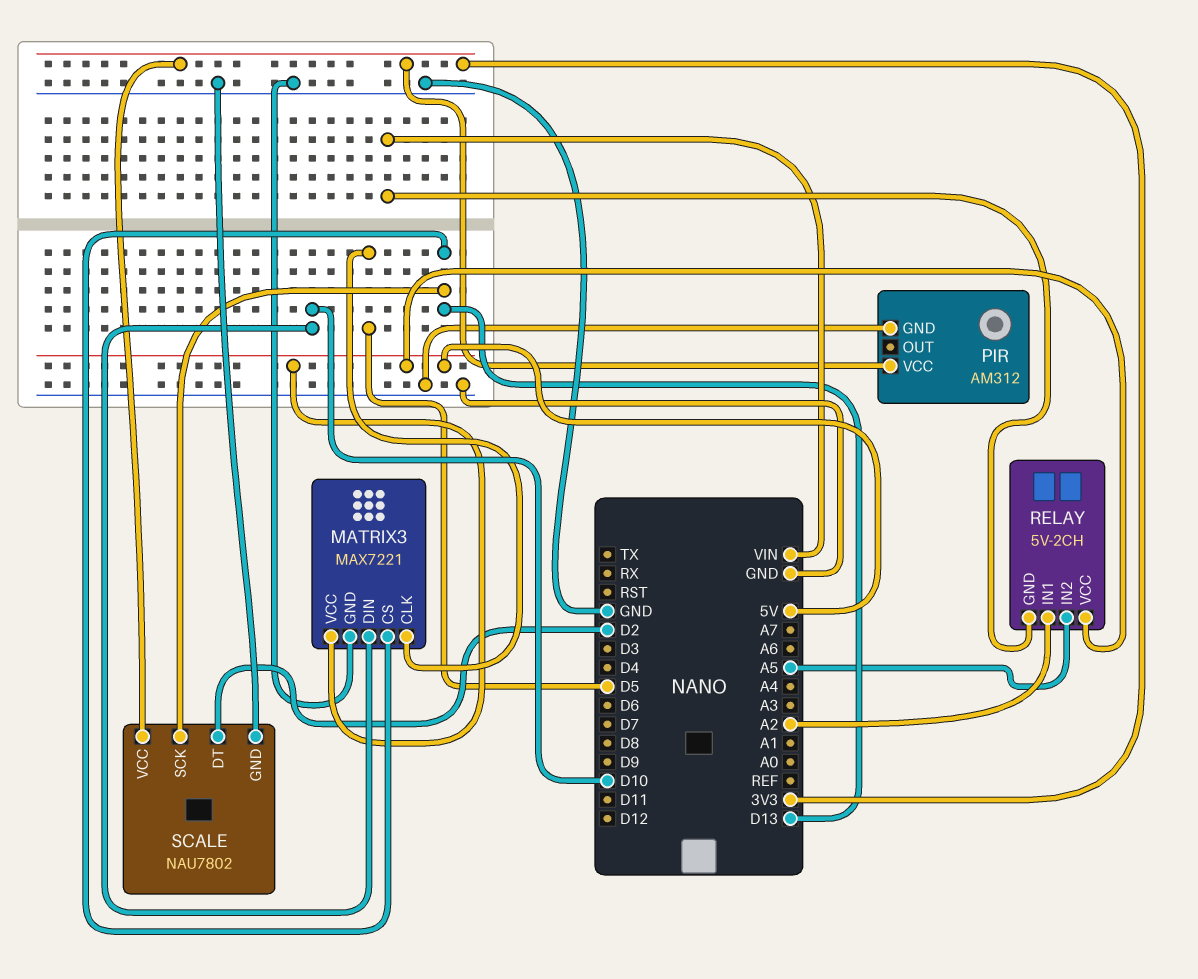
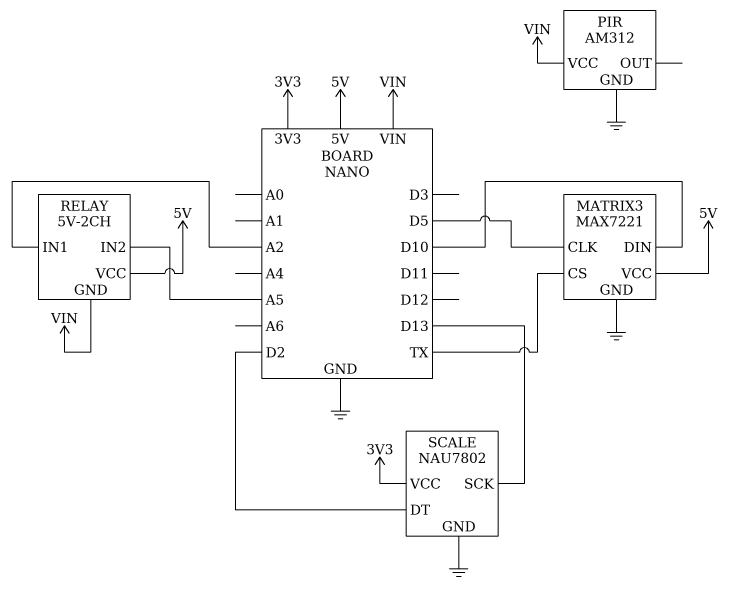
MATRIX3 pin CS: D13 -> TX
PIR pin VCC: 3V3 -> VIN

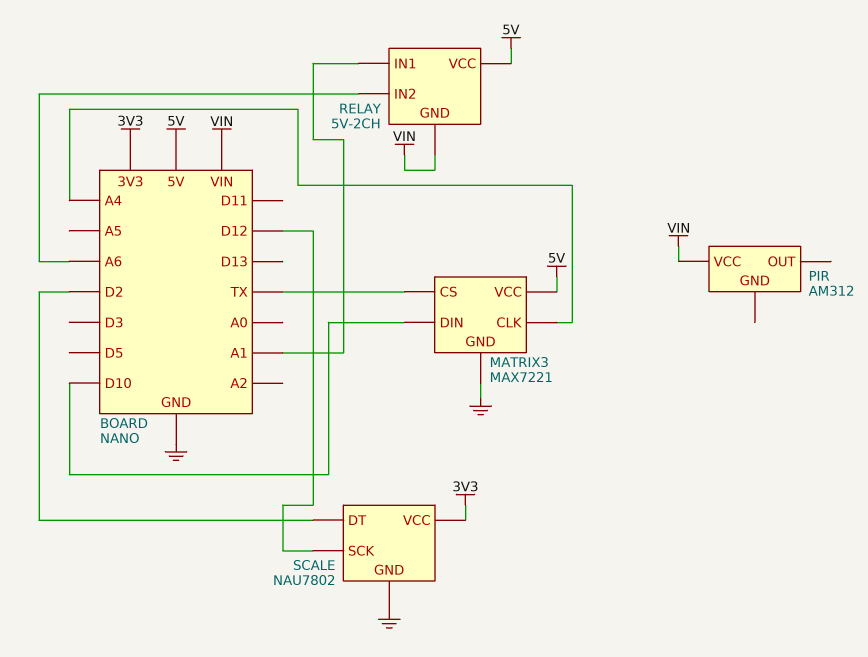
MATRIX3 pin CLK: D5 -> A4
PIR pin GND: GND -> none
RELAY pin IN1: A2 -> A1
RELAY pin IN2: A5 -> A6
SCALE pin SCK: D13 -> D12

